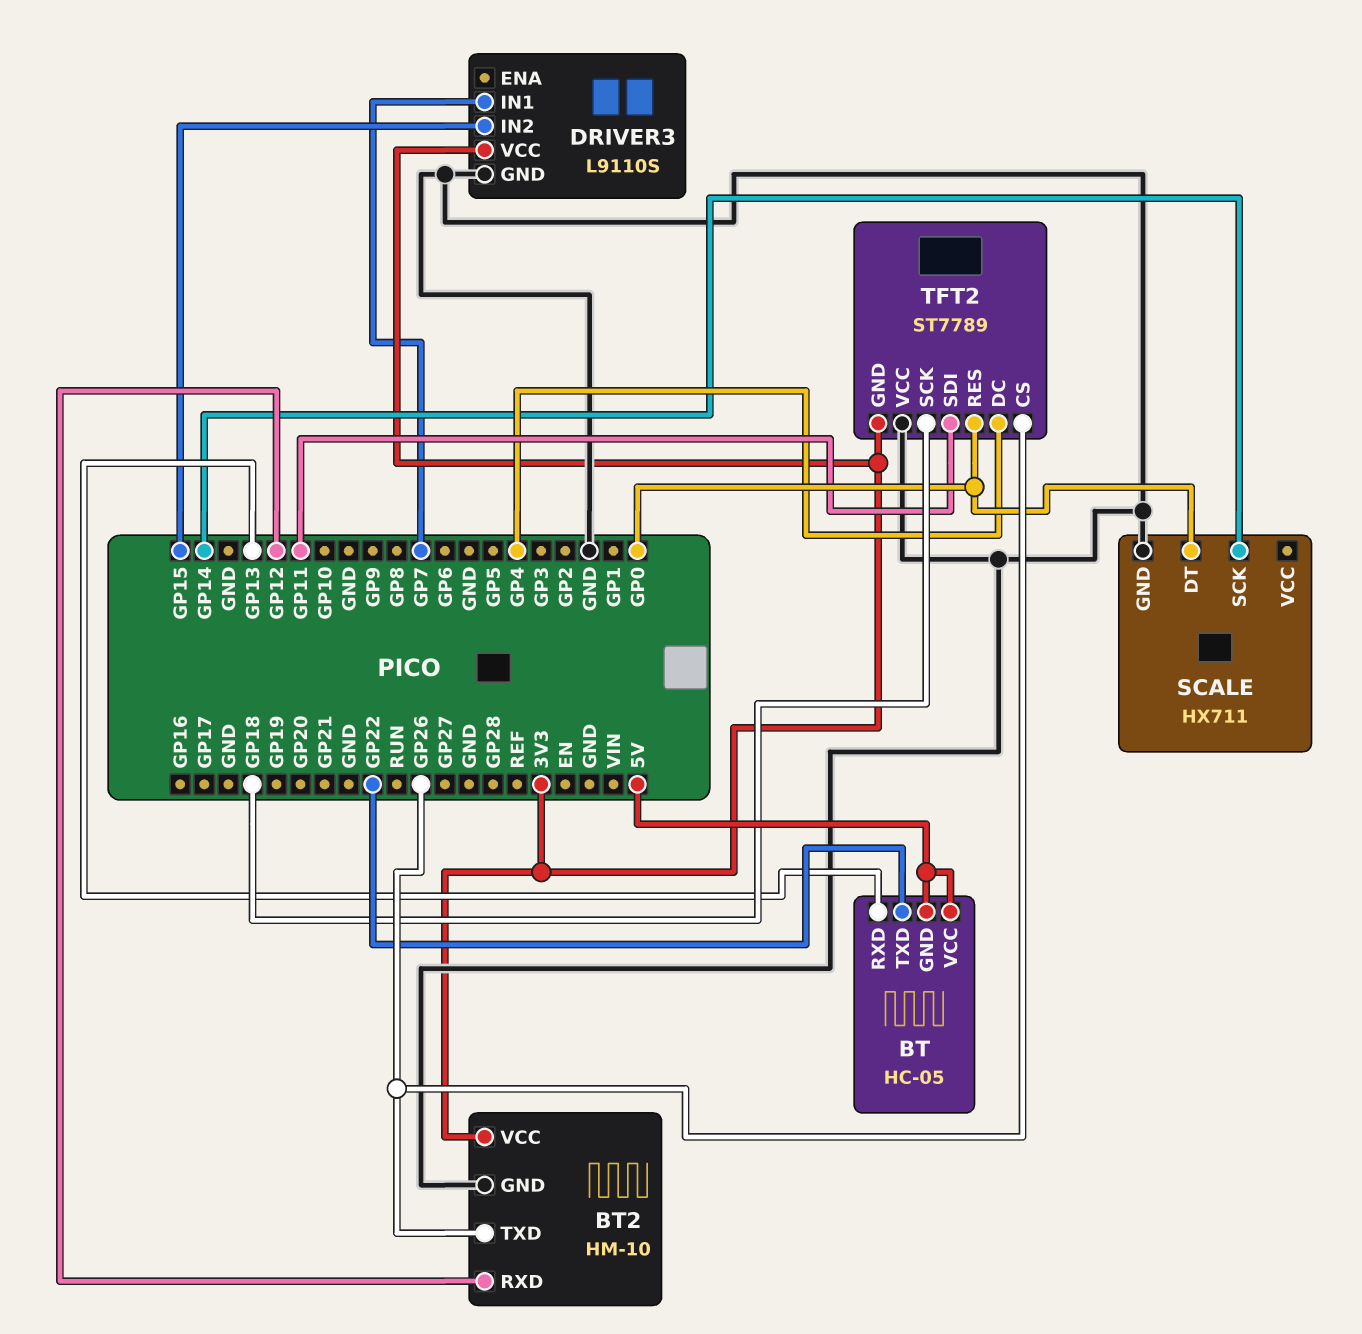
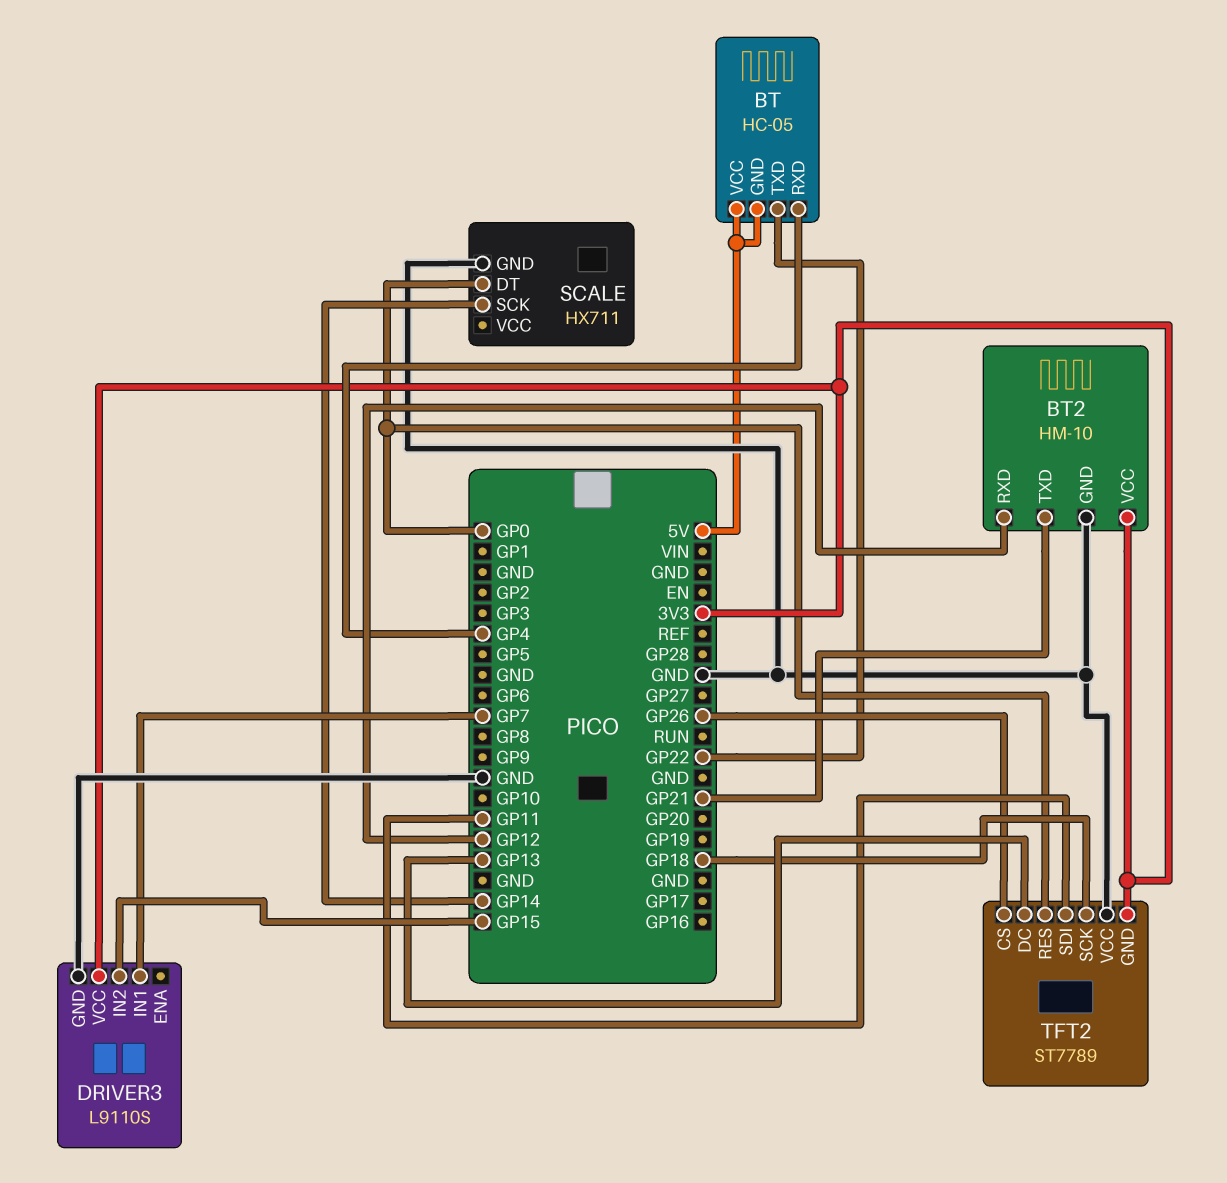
BT pin RXD: GP13 -> GP4
BT2 pin TXD: GP26 -> GP21
TFT2 pin DC: GP4 -> GP13

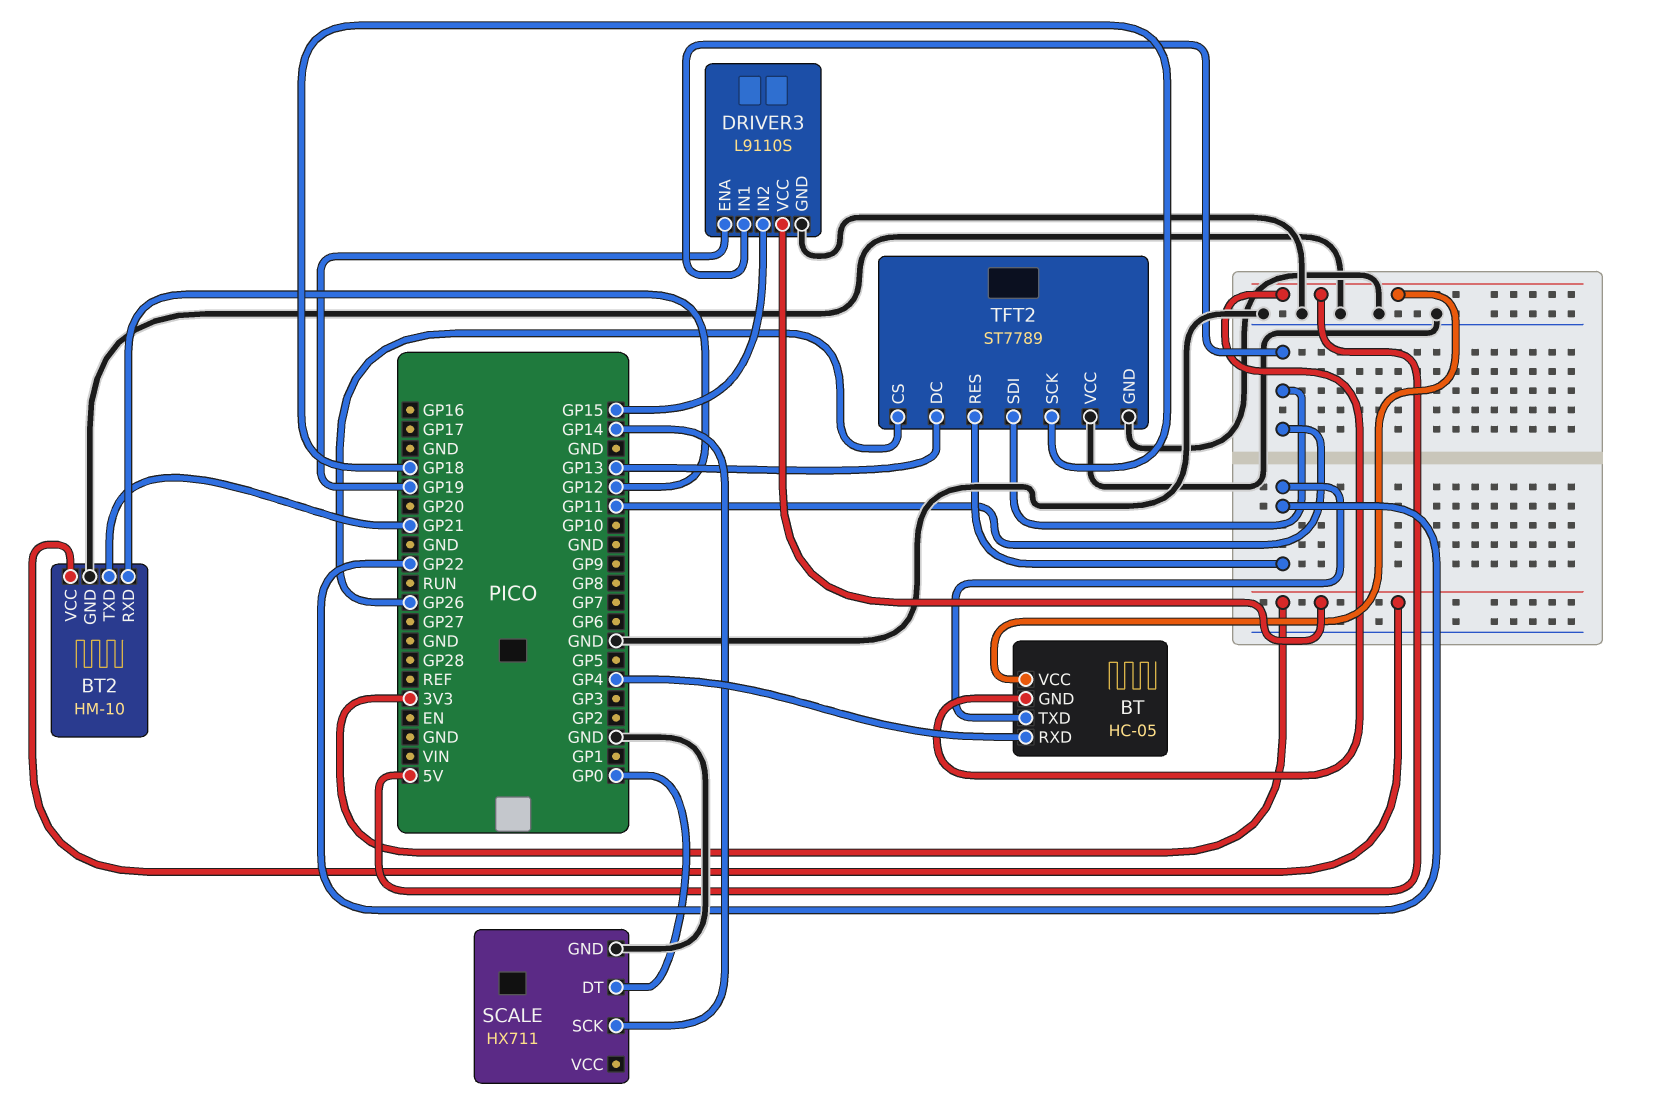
DRIVER3 pin ENA: none -> GP19
DRIVER3 pin IN1: GP7 -> GP11
TFT2 pin GND: 3V3 -> GND
TFT2 pin RES: GP0 -> GP22

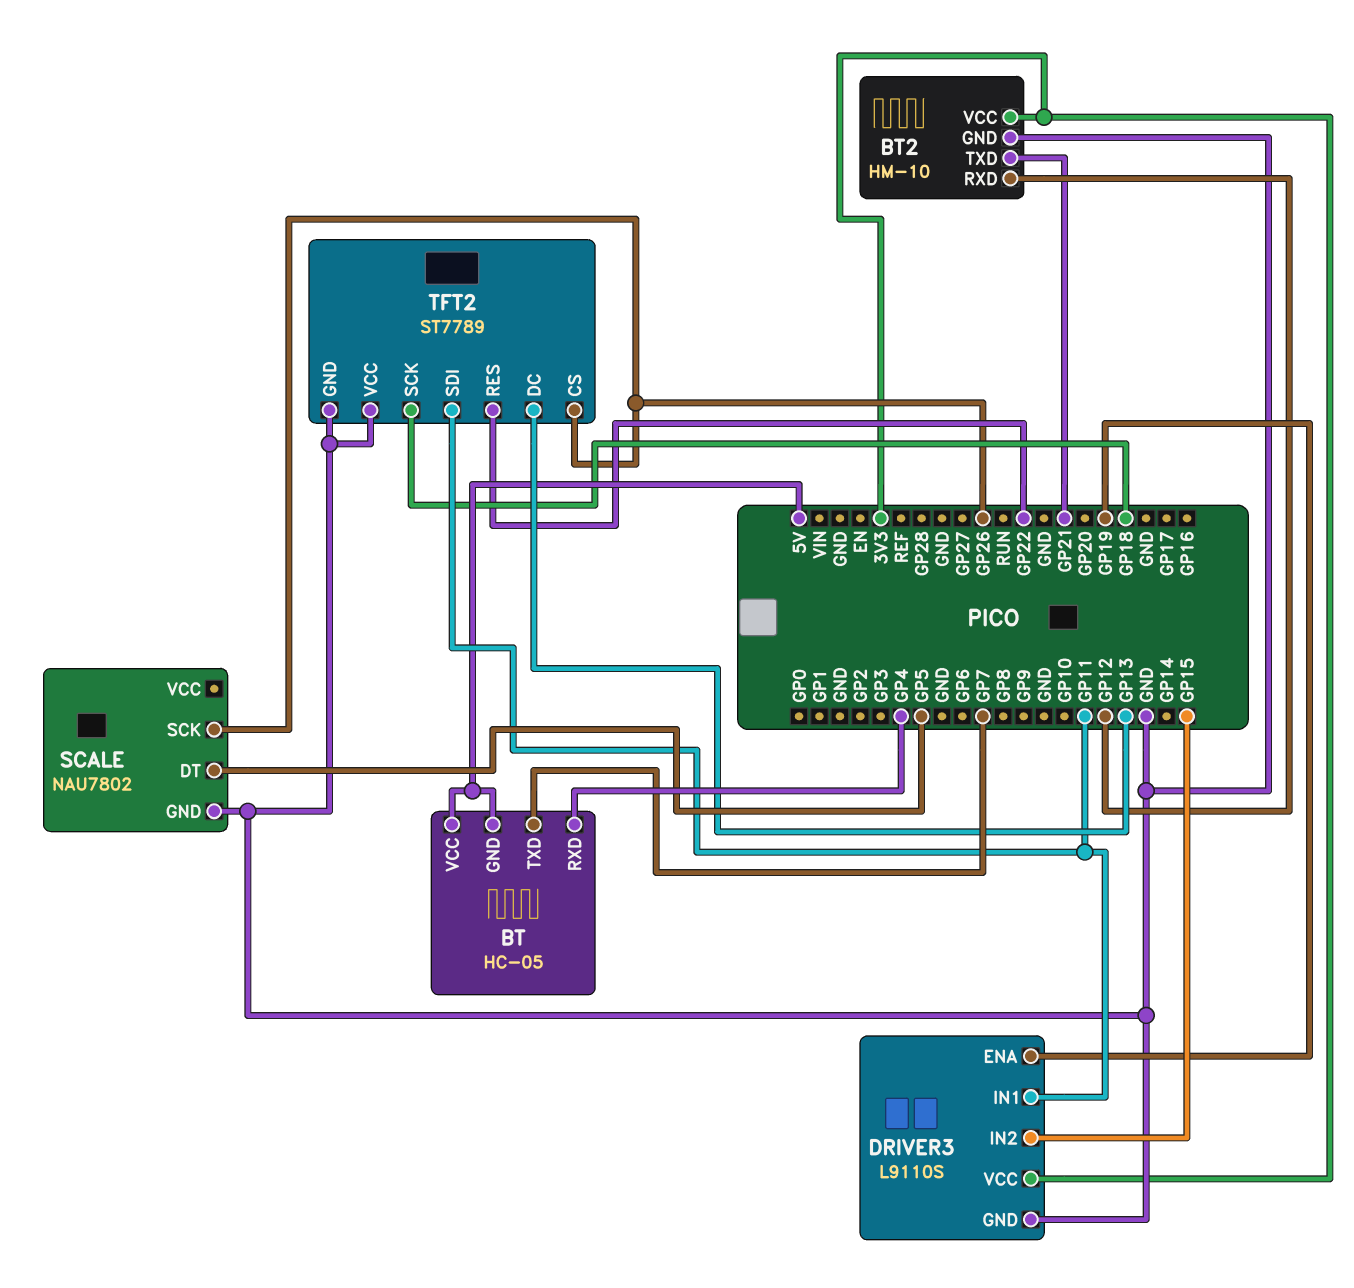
BT pin TXD: GP22 -> GP7
SCALE: HX711 -> NAU7802
SCALE pin DT: GP0 -> GP5
SCALE pin SCK: GP14 -> GP26

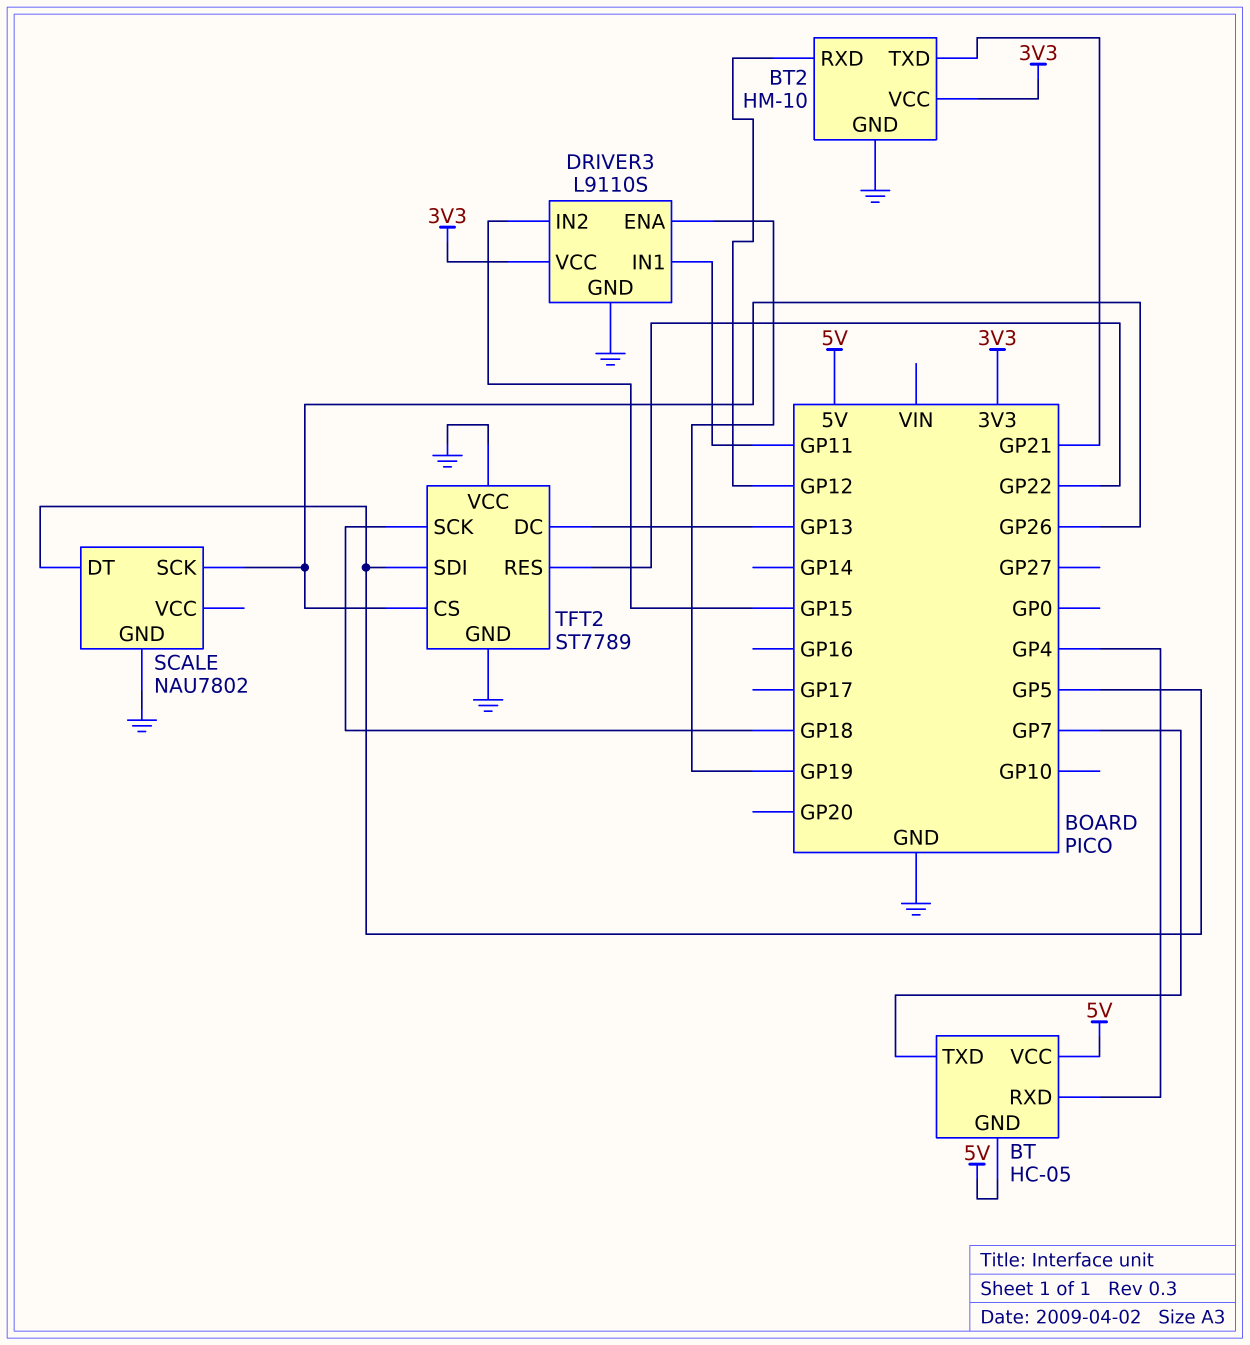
TFT2 pin SDI: GP11 -> GP5

